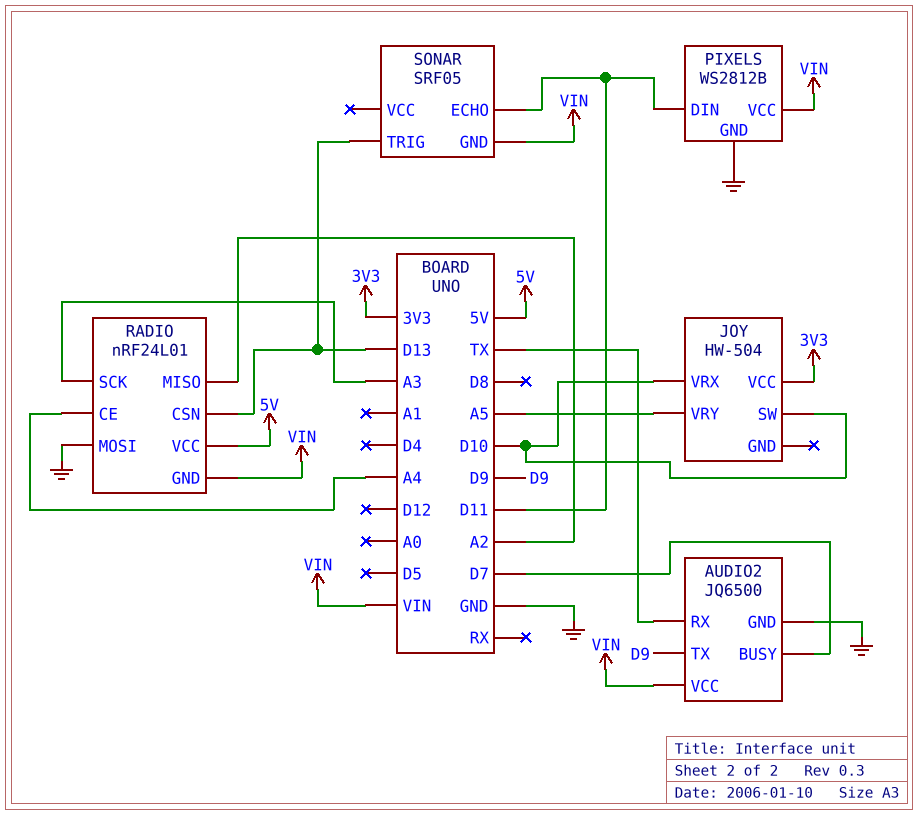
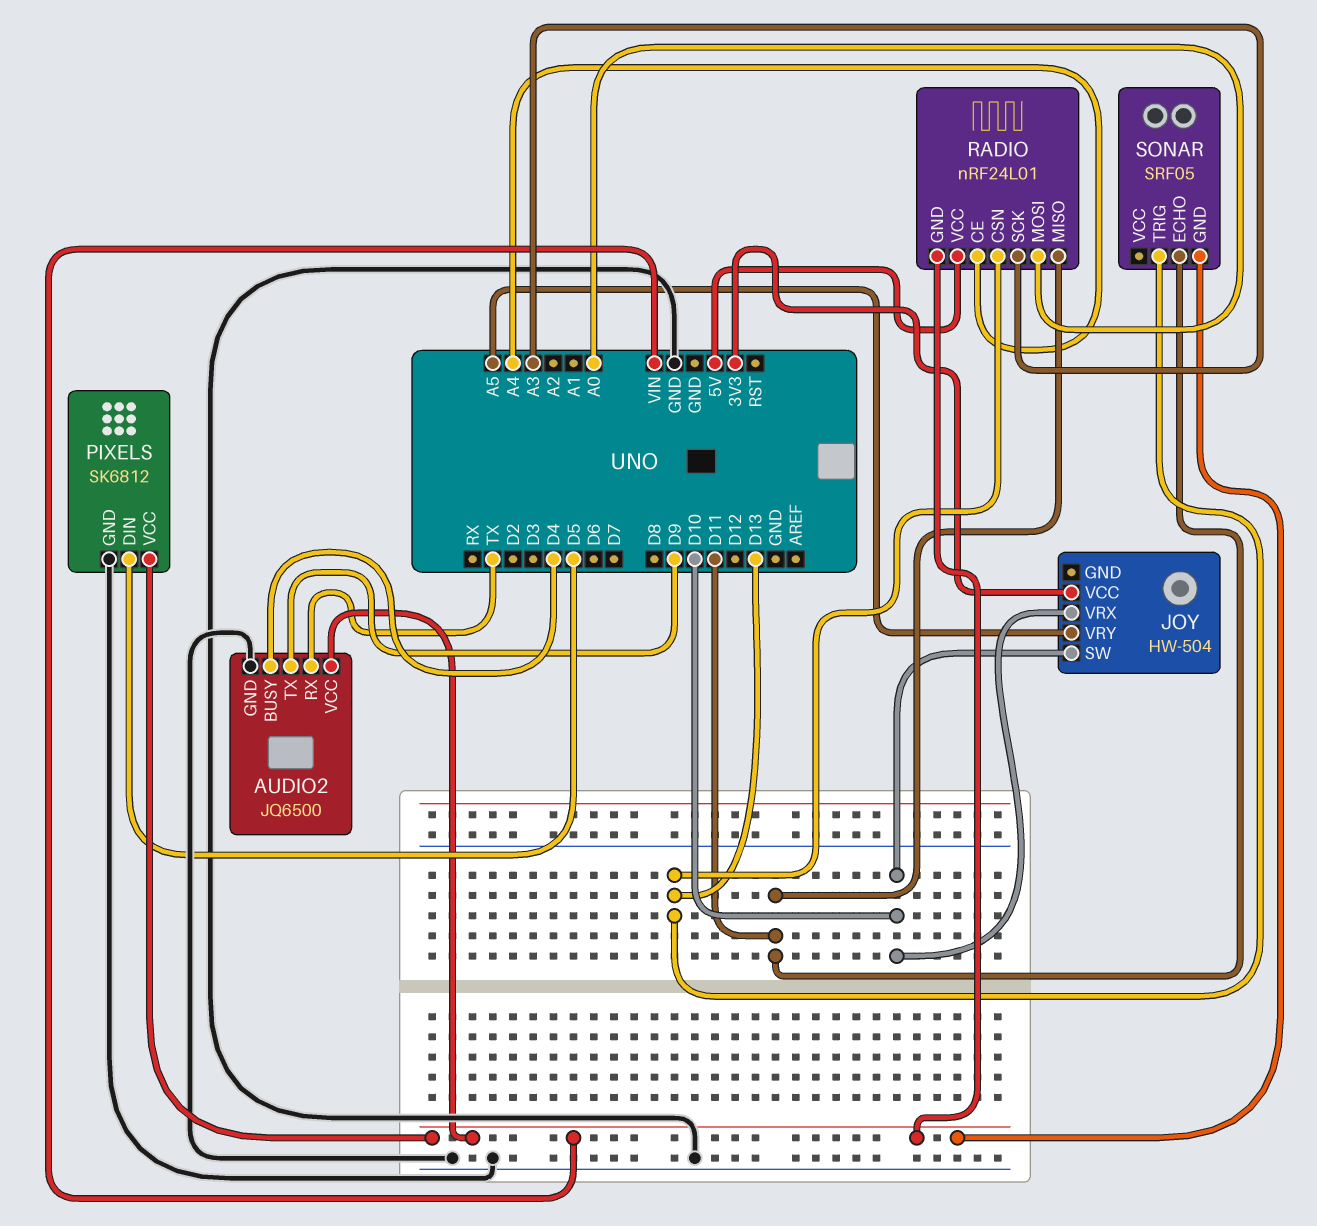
AUDIO2 pin BUSY: D7 -> D4
PIXELS: WS2812B -> SK6812
PIXELS pin DIN: D11 -> D5
RADIO pin MISO: A2 -> D11
RADIO pin MOSI: GND -> A0

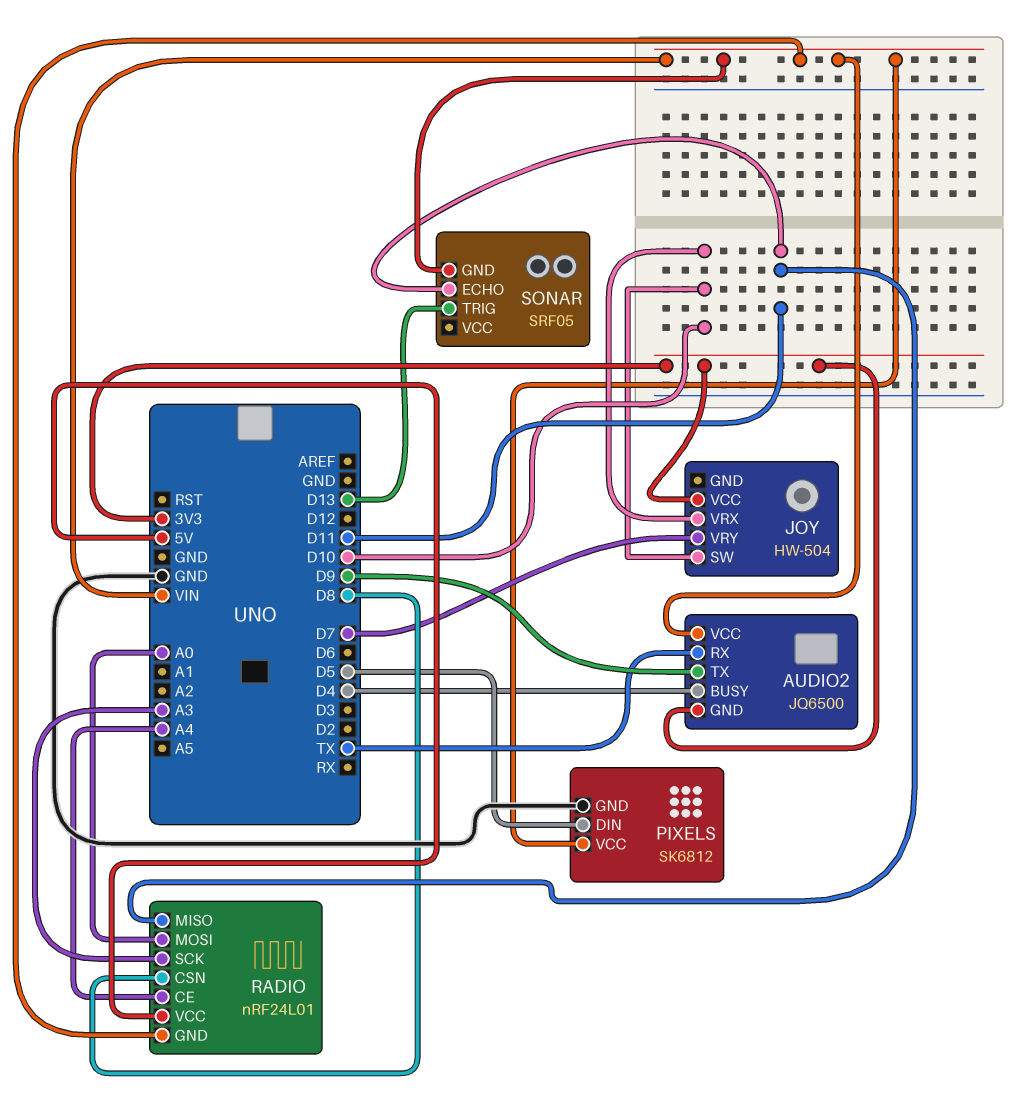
AUDIO2 pin GND: GND -> 3V3
JOY pin VRY: A5 -> D7
RADIO pin CSN: D13 -> D8

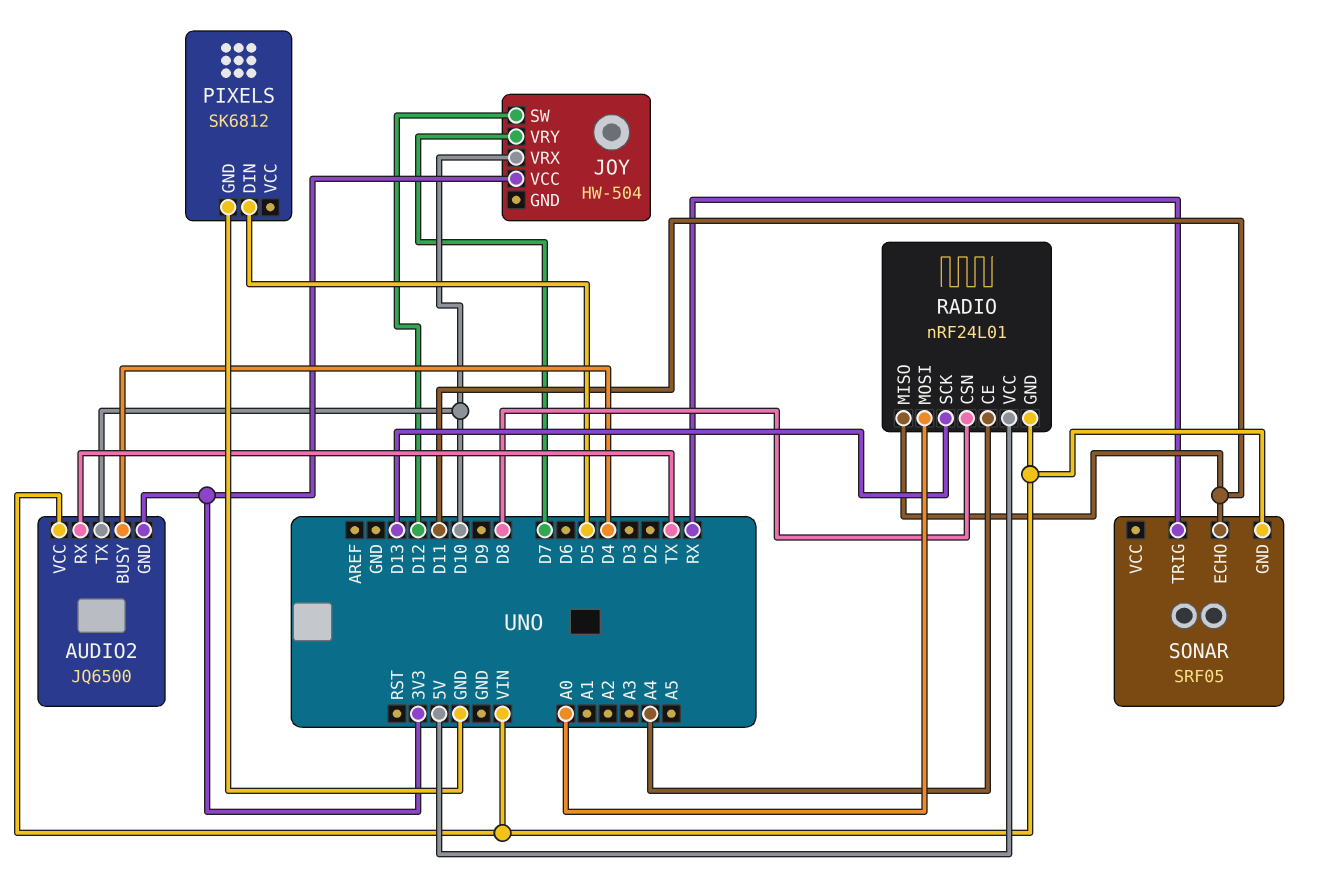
AUDIO2 pin TX: D9 -> D10
JOY pin SW: D10 -> D12
PIXELS pin VCC: VIN -> none
RADIO pin SCK: A3 -> D13
SONAR pin TRIG: D13 -> RX

